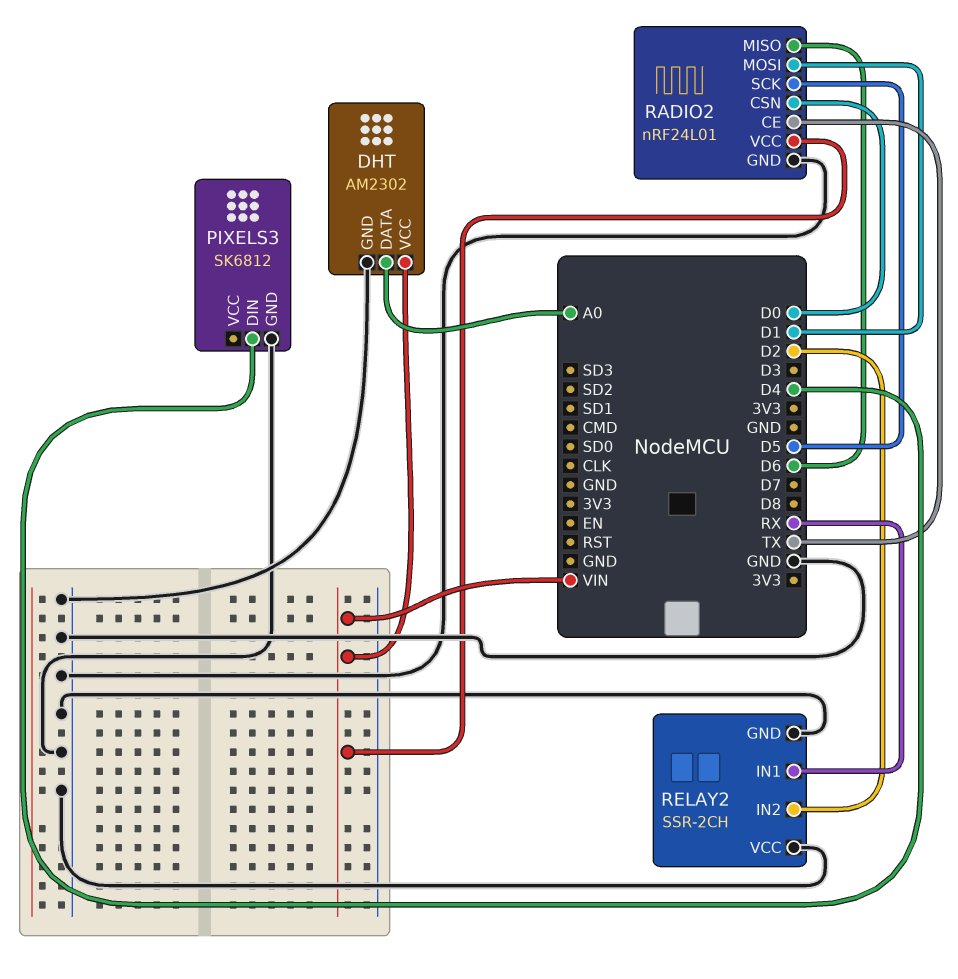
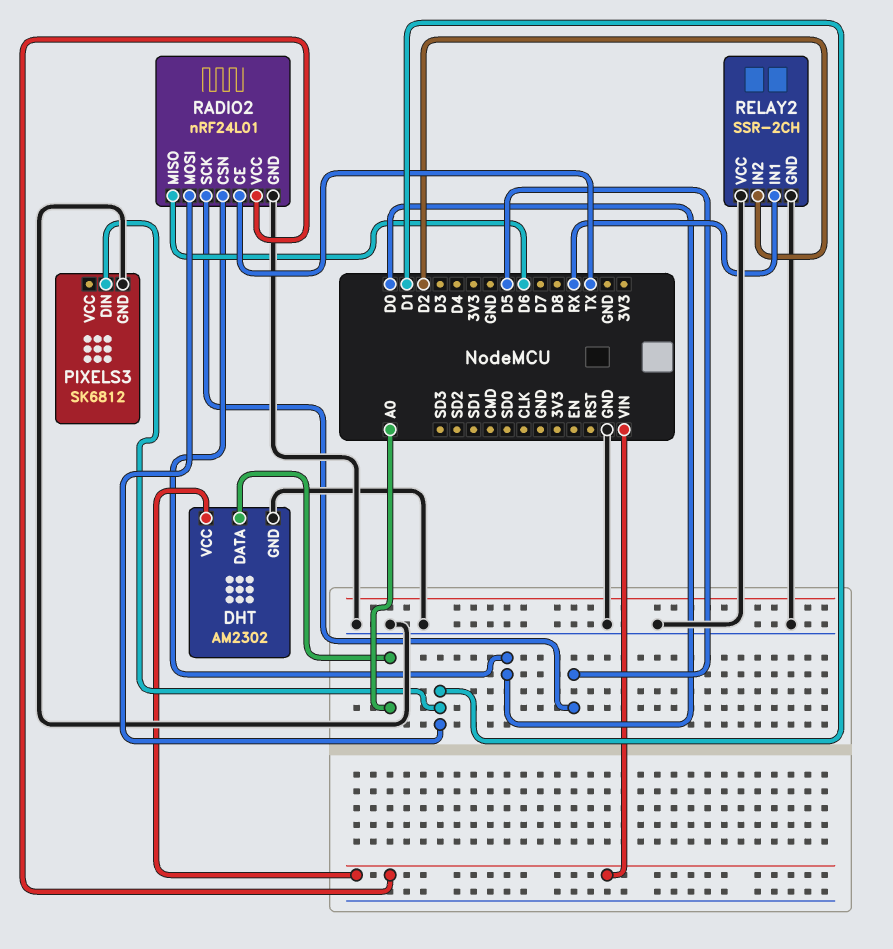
PIXELS3 pin DIN: D4 -> D1

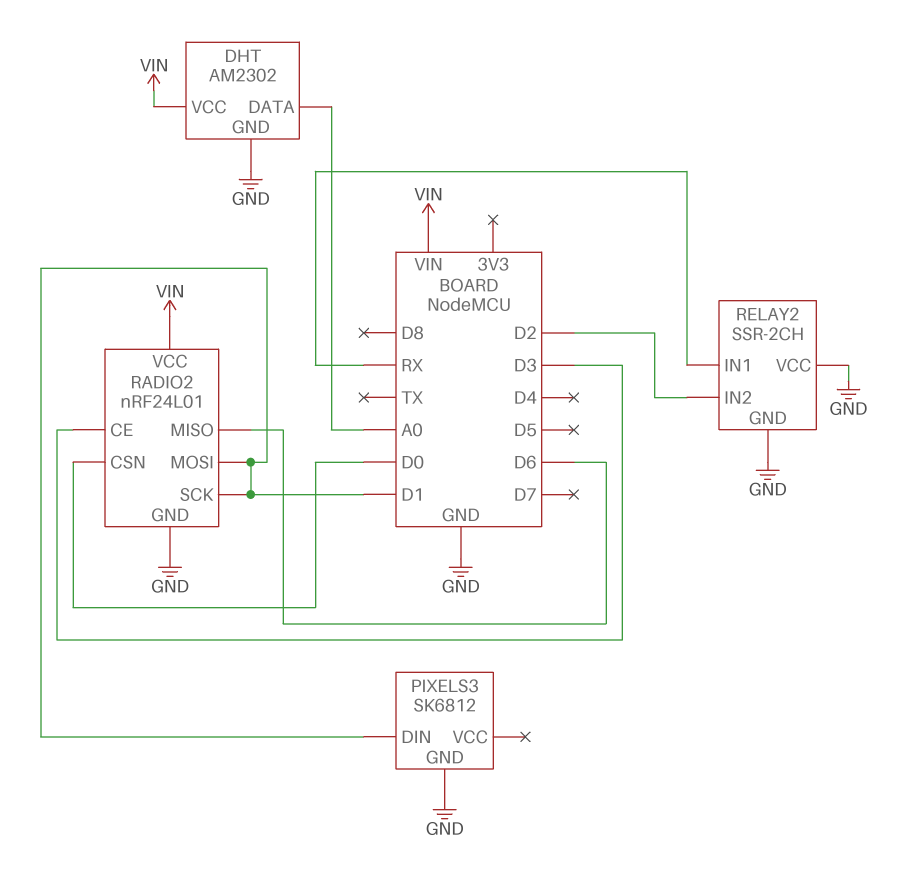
RADIO2 pin CE: TX -> D3
RADIO2 pin SCK: D5 -> D1

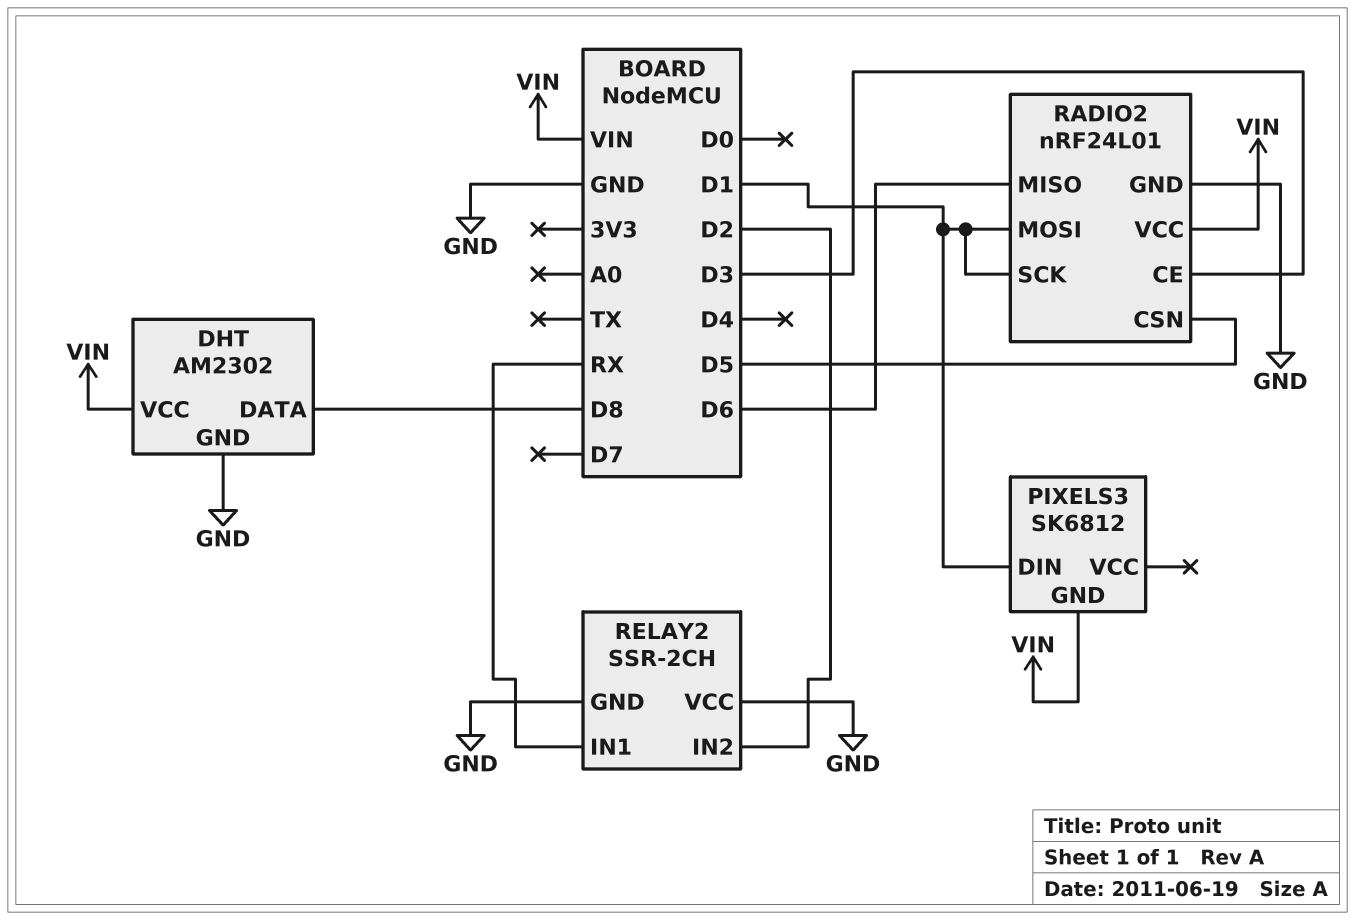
DHT pin DATA: A0 -> D8
PIXELS3 pin GND: GND -> VIN
RADIO2 pin CSN: D0 -> D5

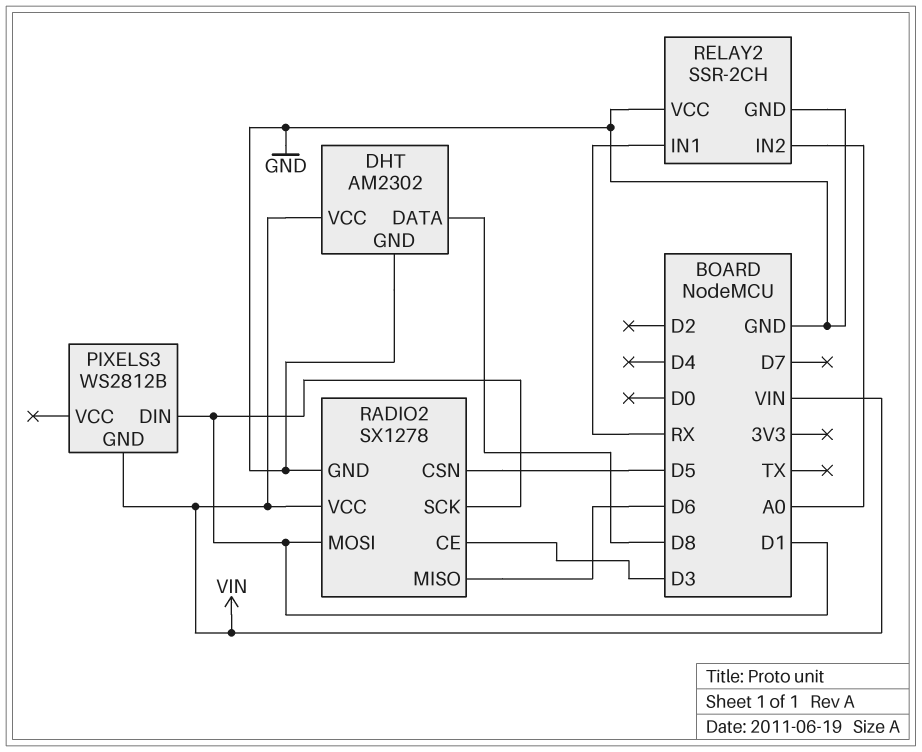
PIXELS3: SK6812 -> WS2812B
RADIO2: nRF24L01 -> SX1278
RELAY2 pin IN2: D2 -> A0

